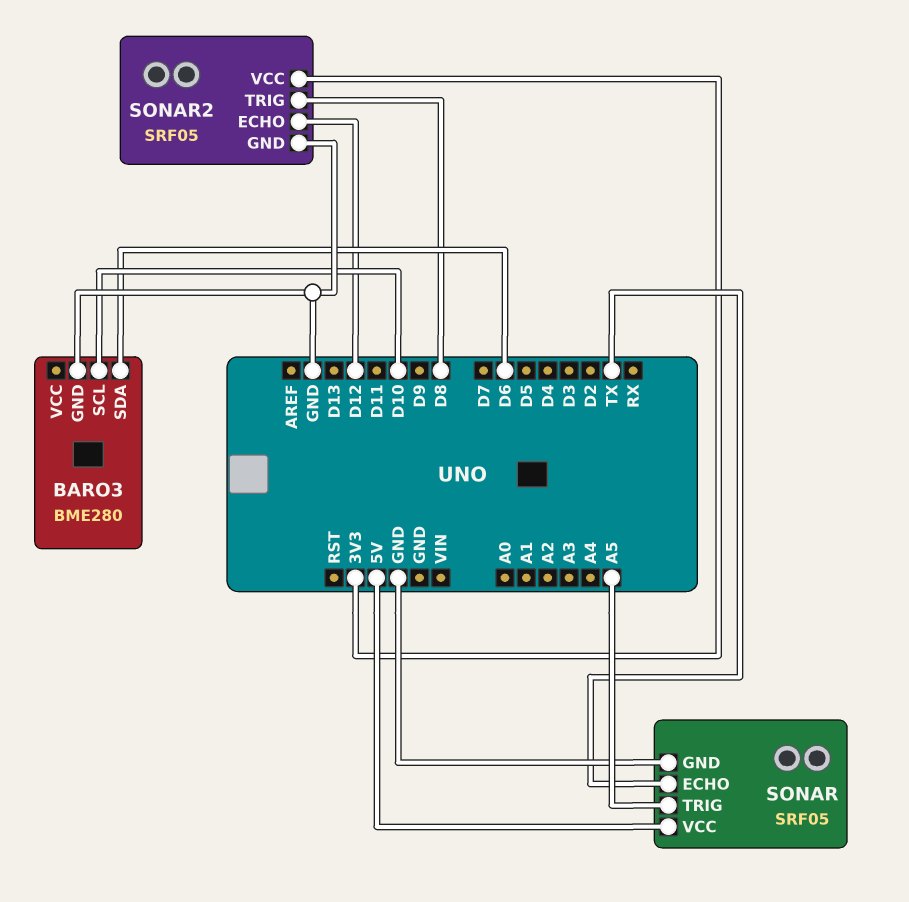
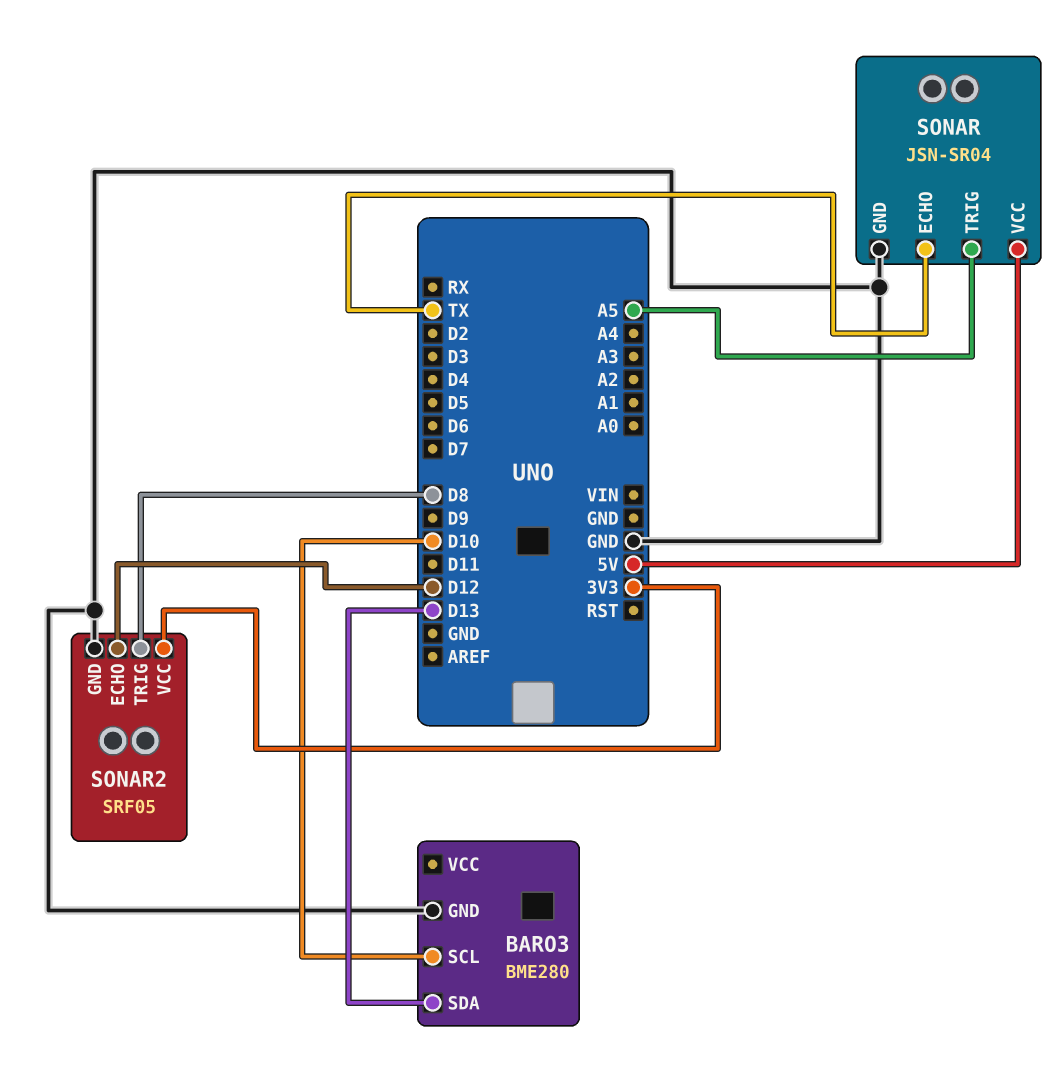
BARO3 pin SDA: D6 -> D13
SONAR: SRF05 -> JSN-SR04

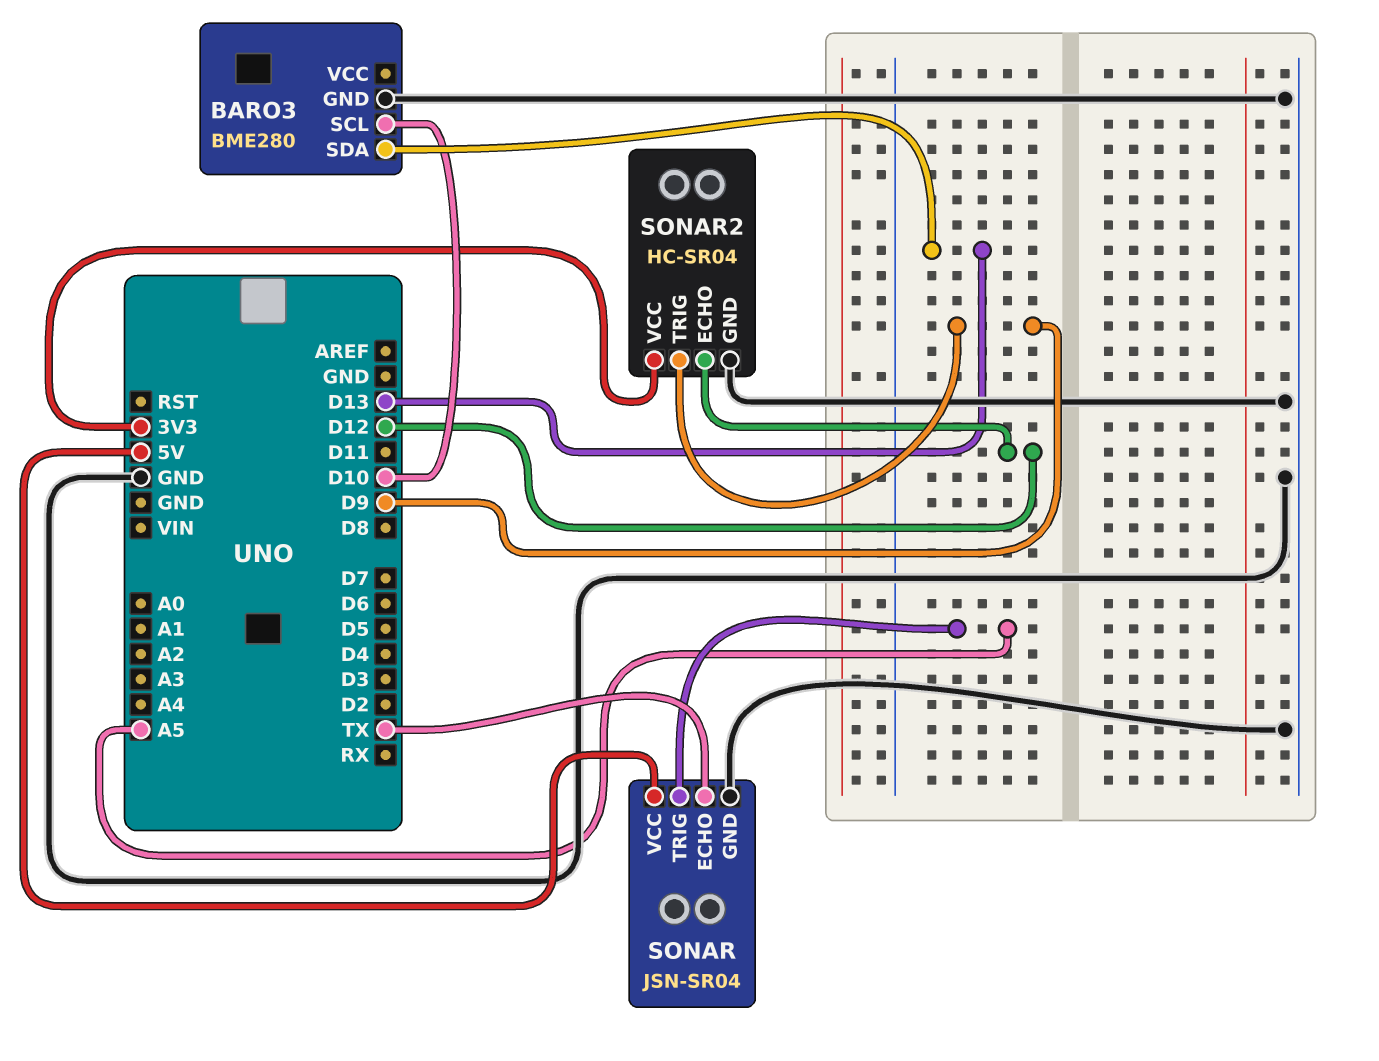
SONAR2: SRF05 -> HC-SR04
SONAR2 pin TRIG: D8 -> D9

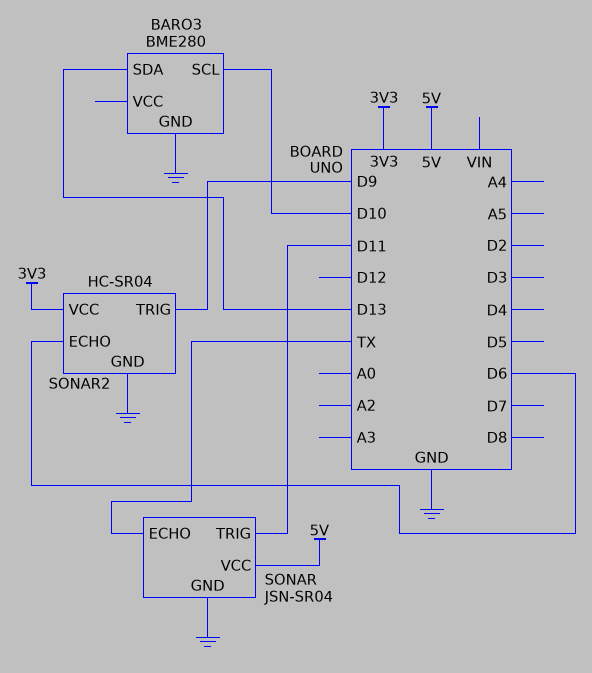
SONAR pin TRIG: A5 -> D11
SONAR2 pin ECHO: D12 -> D6

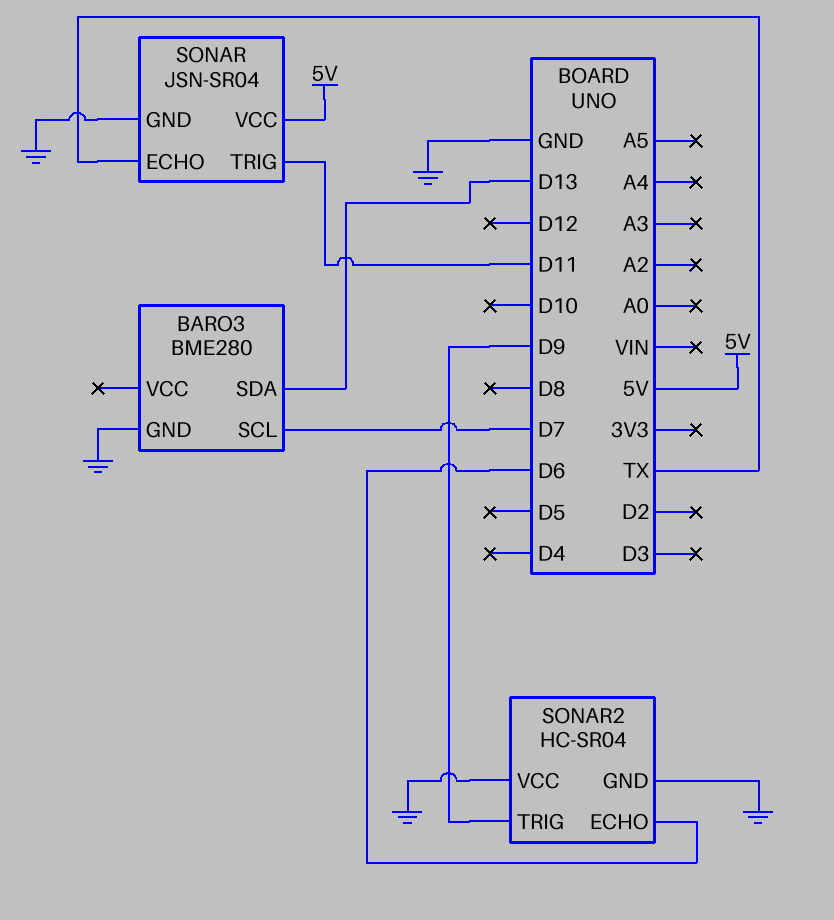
BARO3 pin SCL: D10 -> D7
SONAR2 pin VCC: 3V3 -> GND

